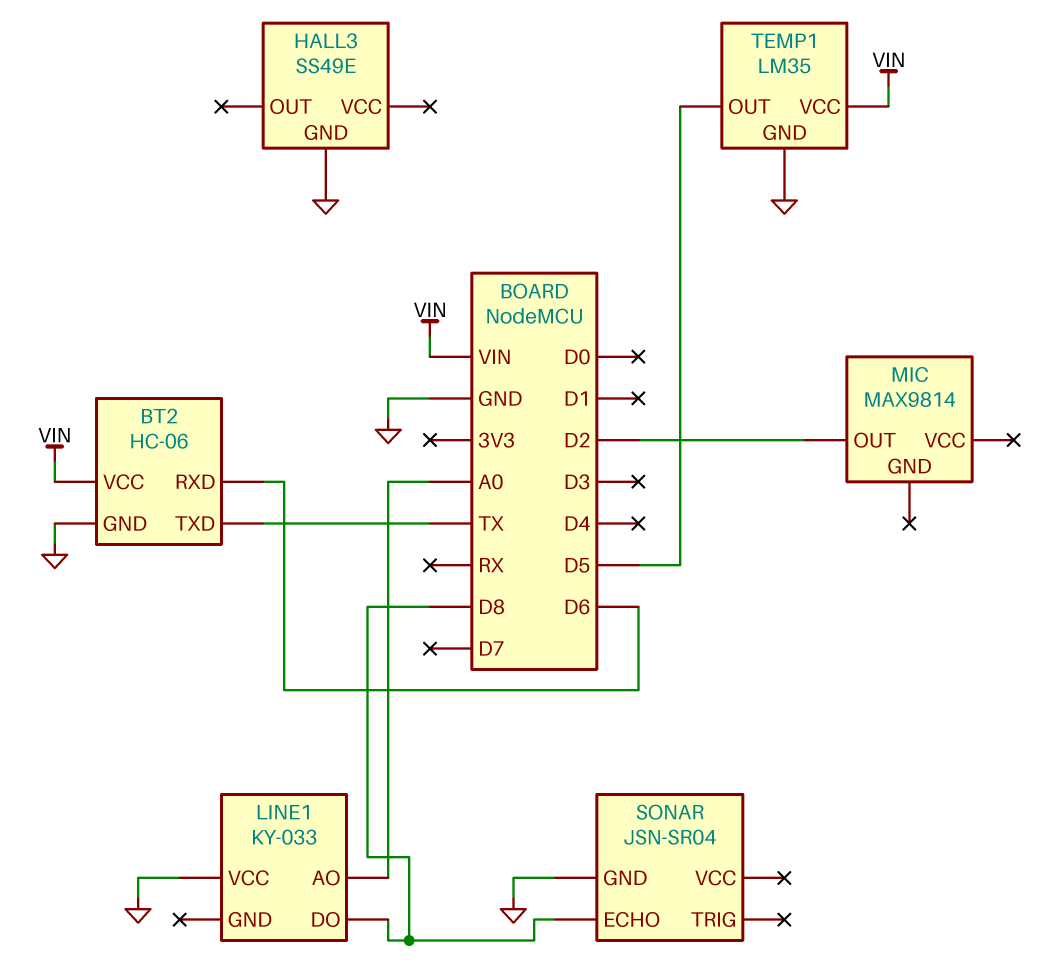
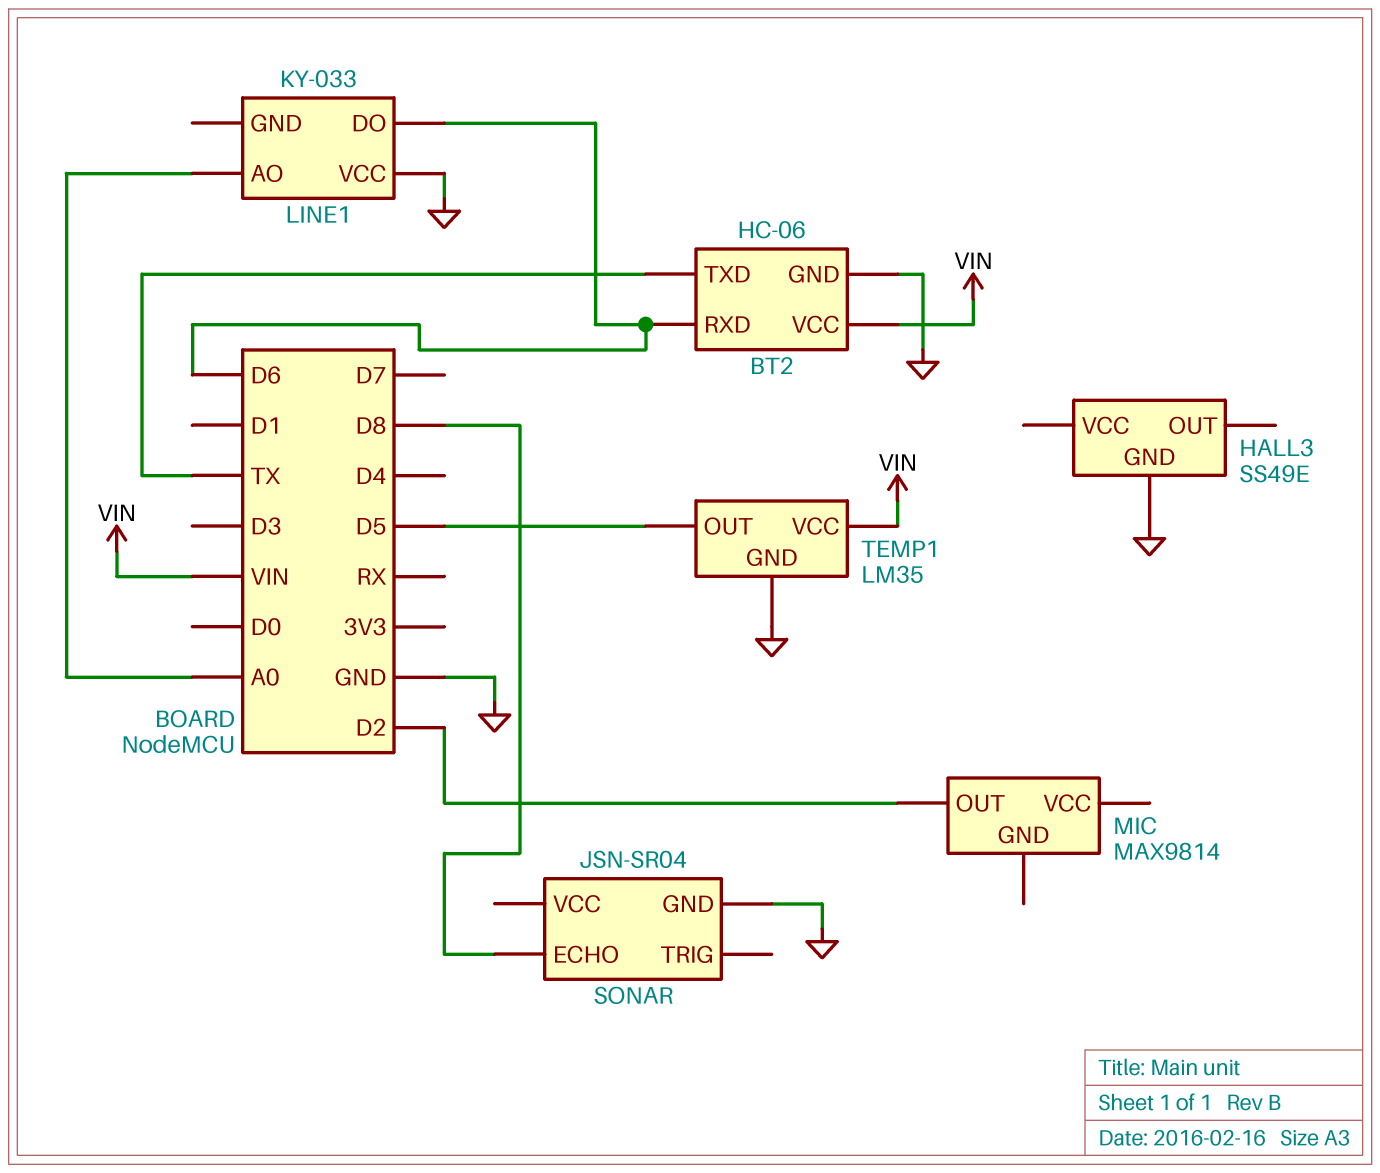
LINE1 pin DO: D8 -> D6

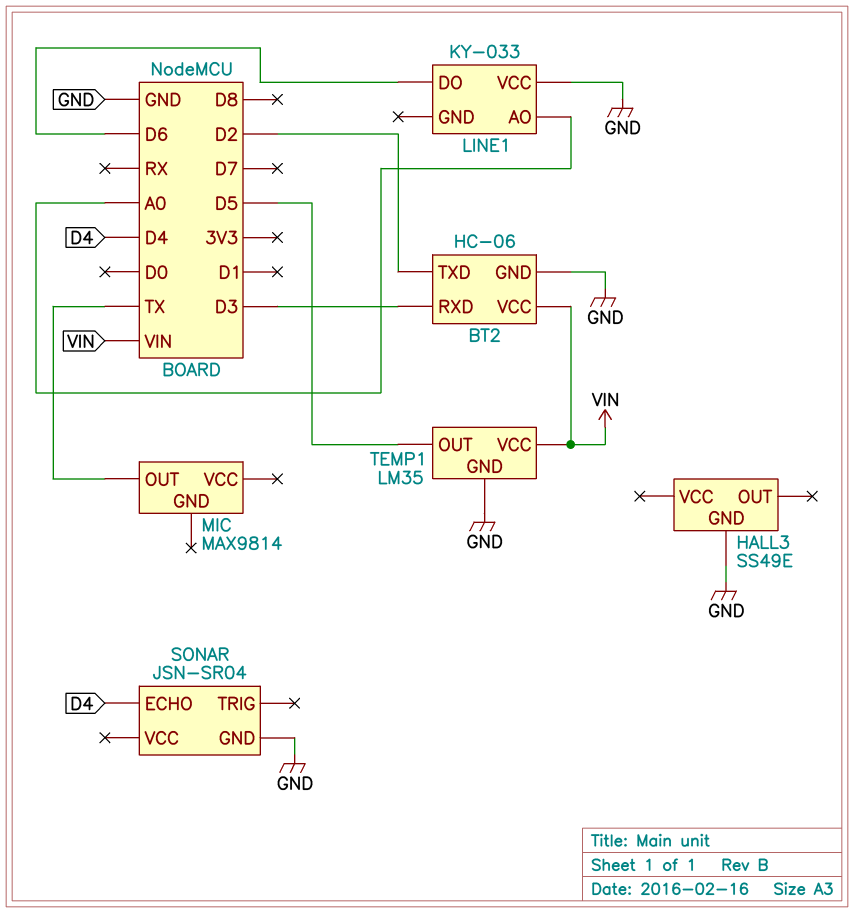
BT2 pin RXD: D6 -> D3
BT2 pin TXD: TX -> D2
MIC pin OUT: D2 -> TX
SONAR pin ECHO: D8 -> D4

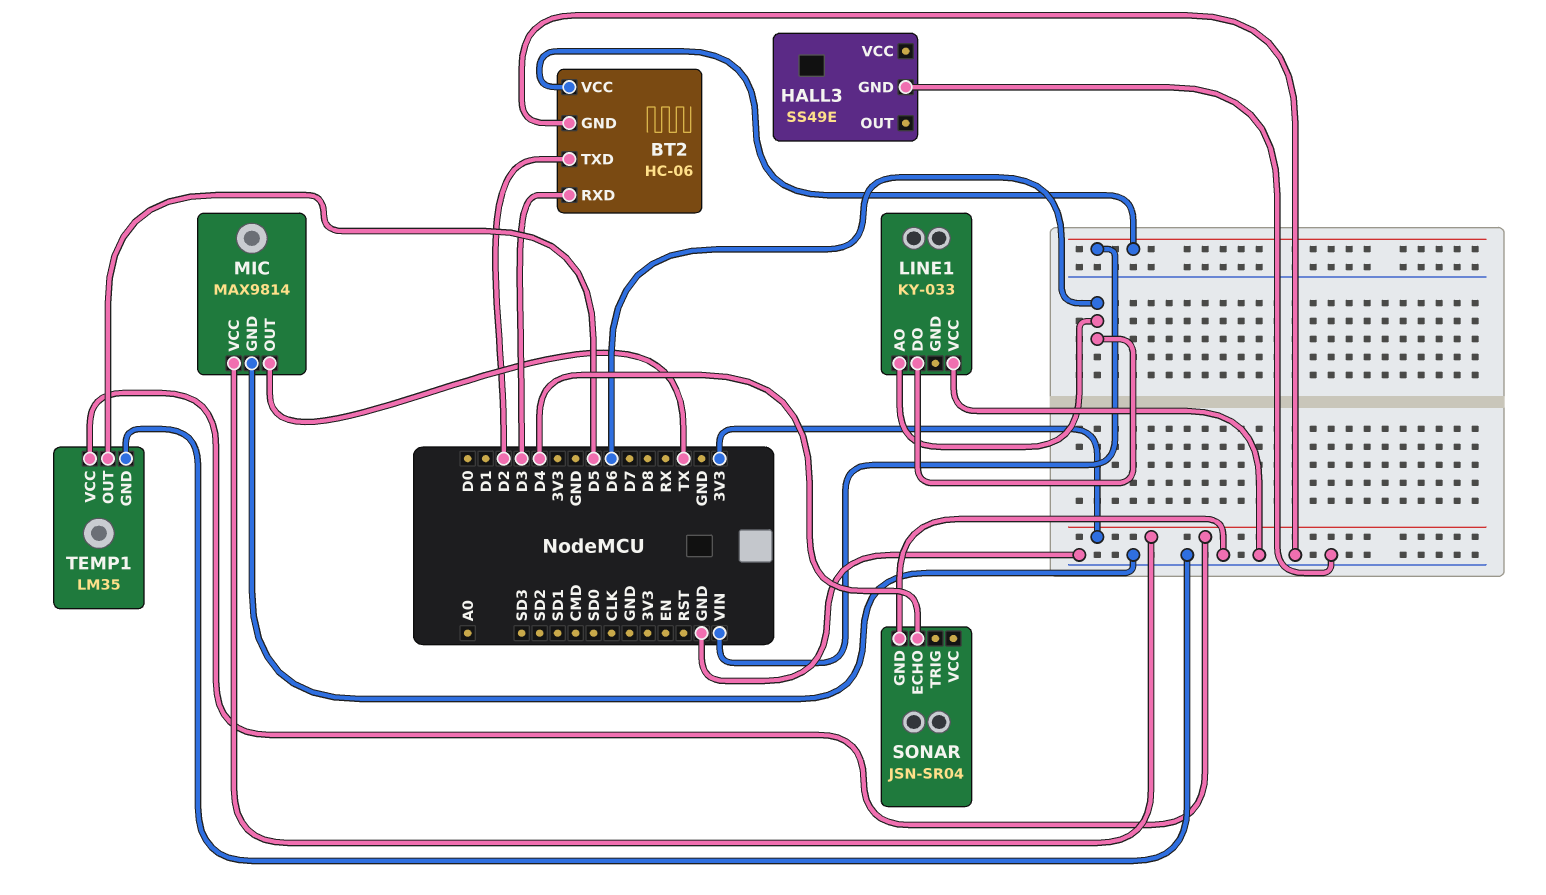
LINE1 pin AO: A0 -> D6
MIC pin GND: none -> GND
MIC pin VCC: none -> 3V3
TEMP1 pin VCC: VIN -> 3V3

